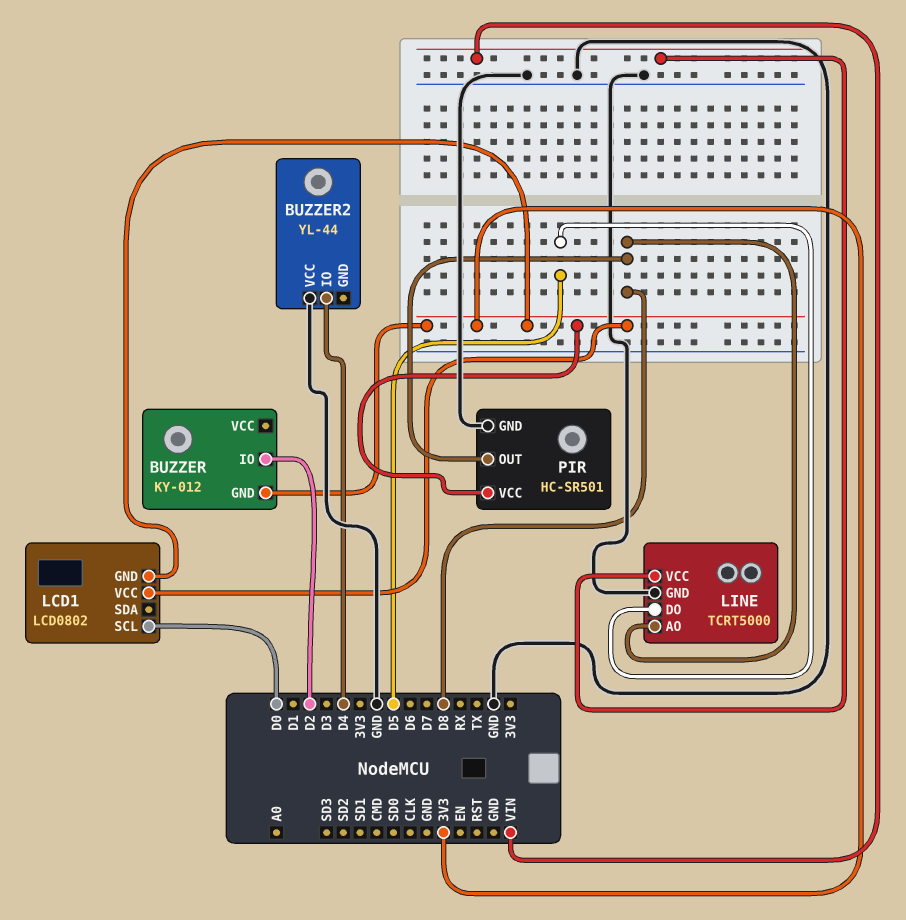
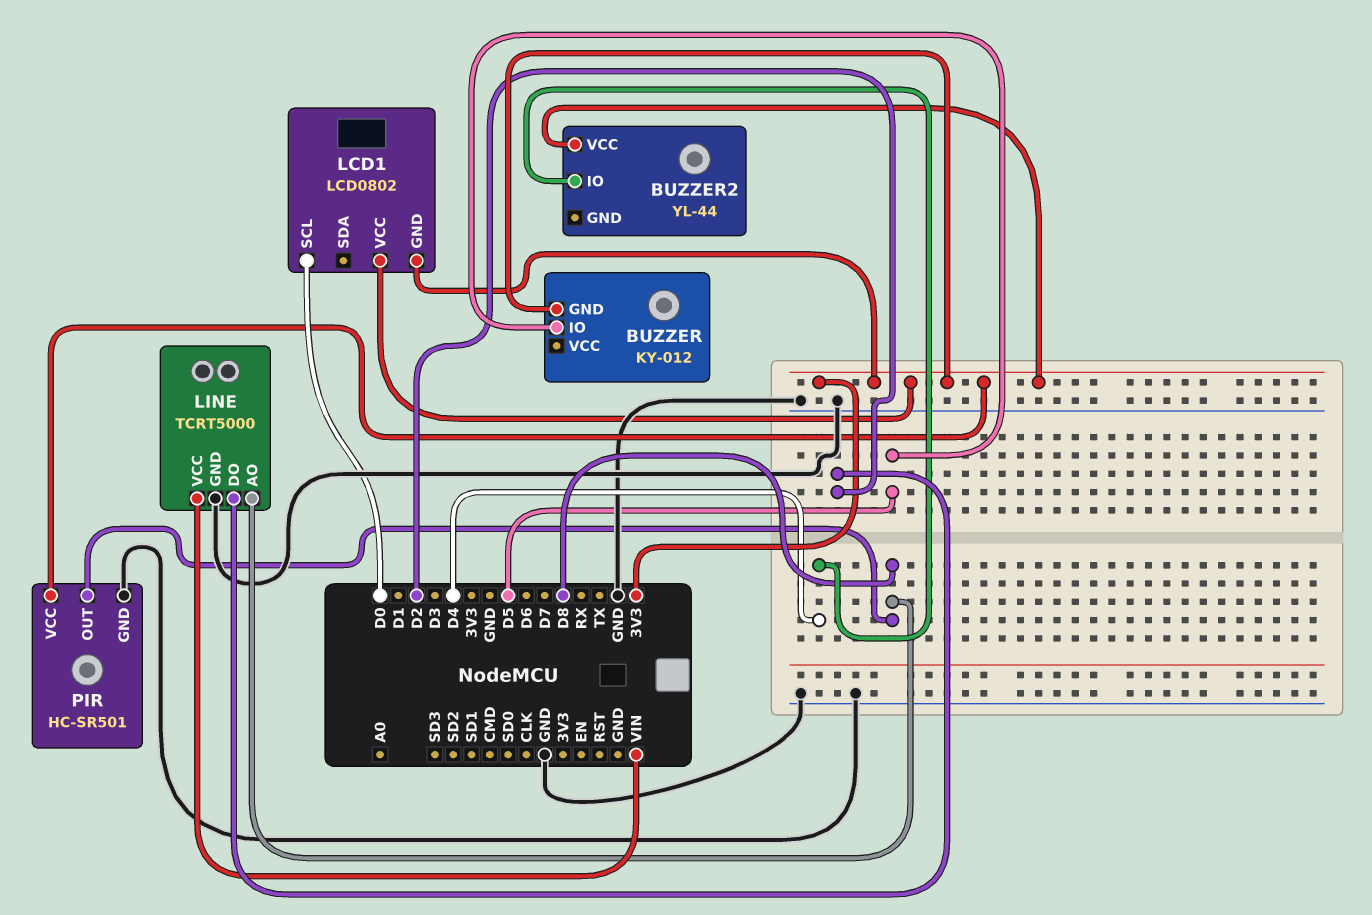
BUZZER pin IO: D2 -> D5
BUZZER2 pin VCC: GND -> 3V3
LINE pin DO: D5 -> D2

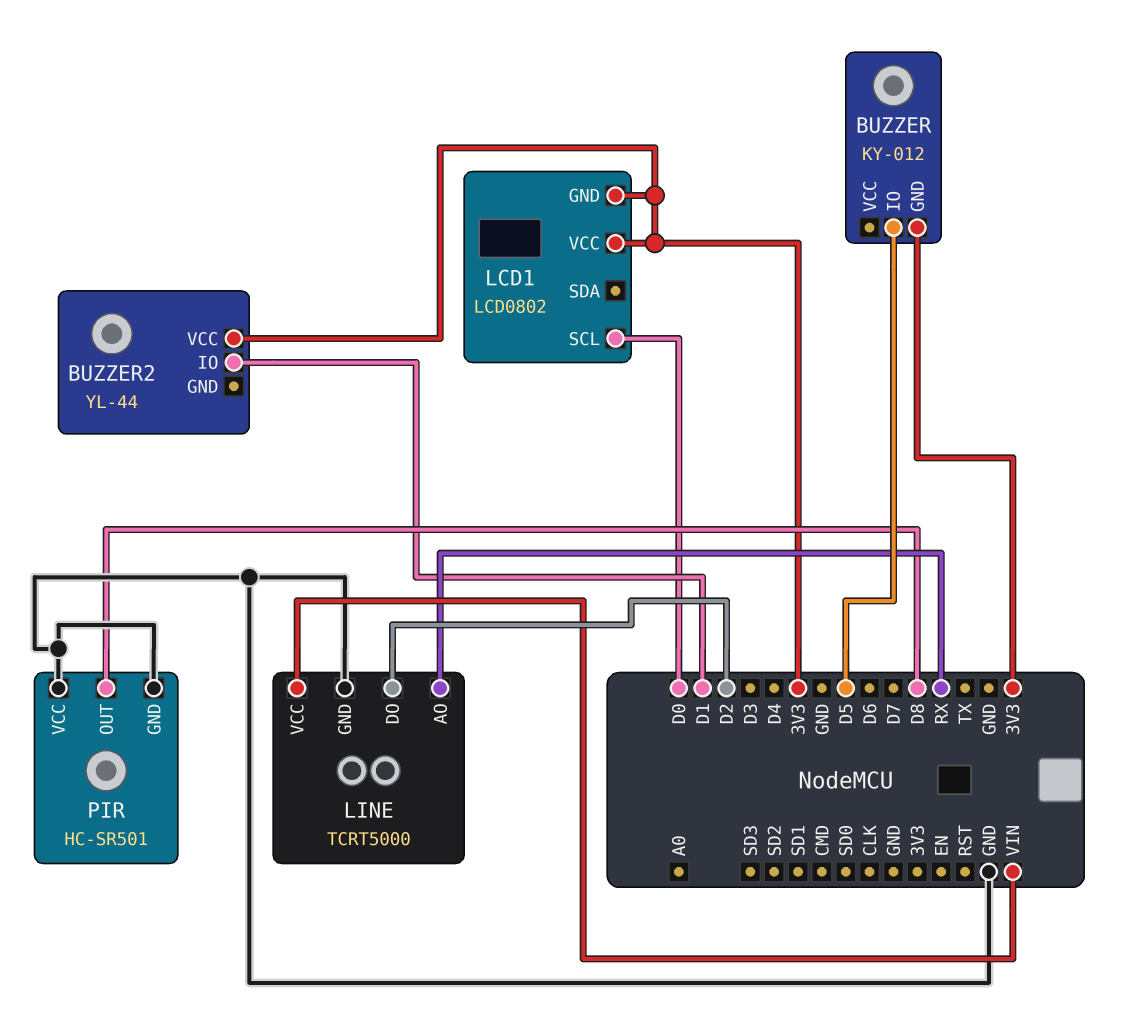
BUZZER2 pin IO: D4 -> D1
LINE pin AO: D8 -> RX
PIR pin VCC: 3V3 -> GND

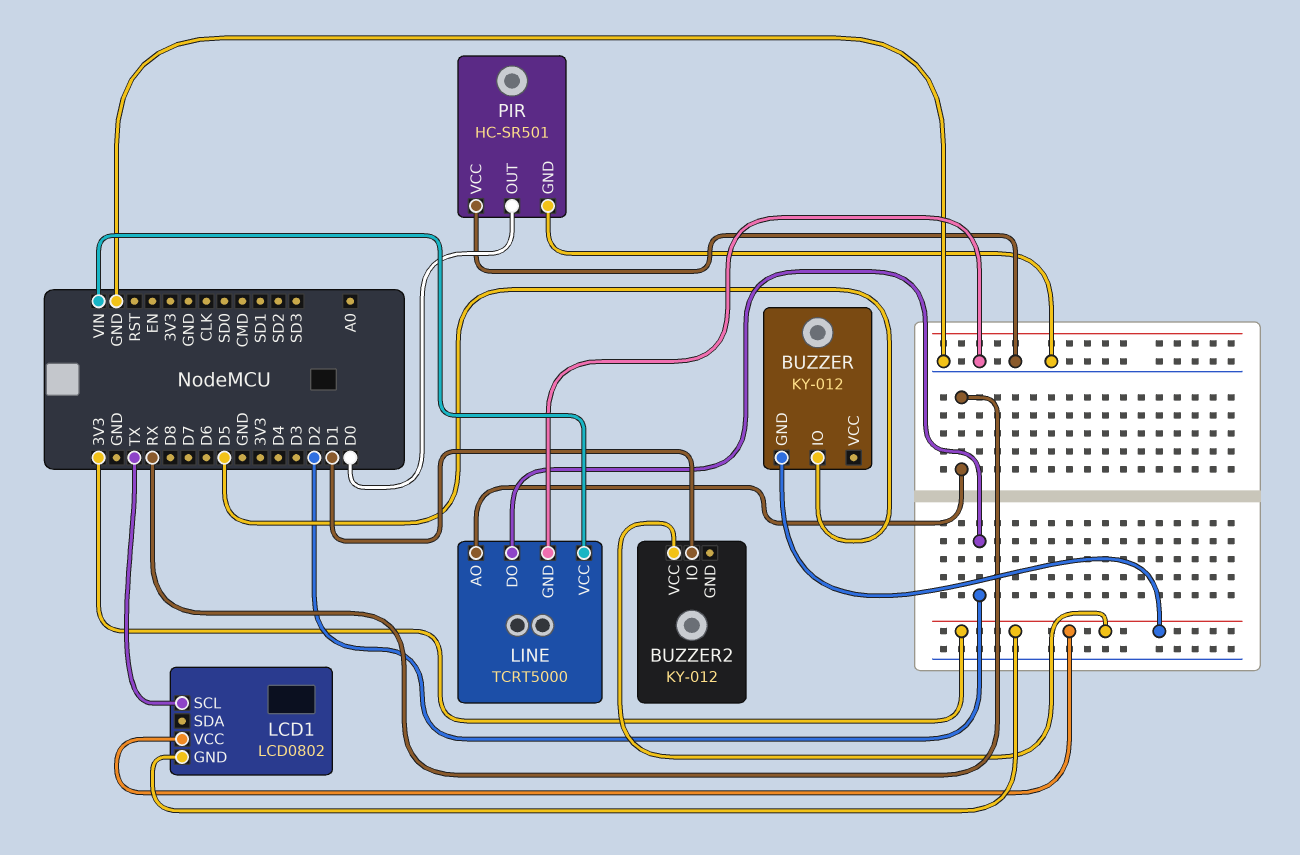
BUZZER2: YL-44 -> KY-012
LCD1 pin SCL: D0 -> TX
PIR pin OUT: D8 -> D0

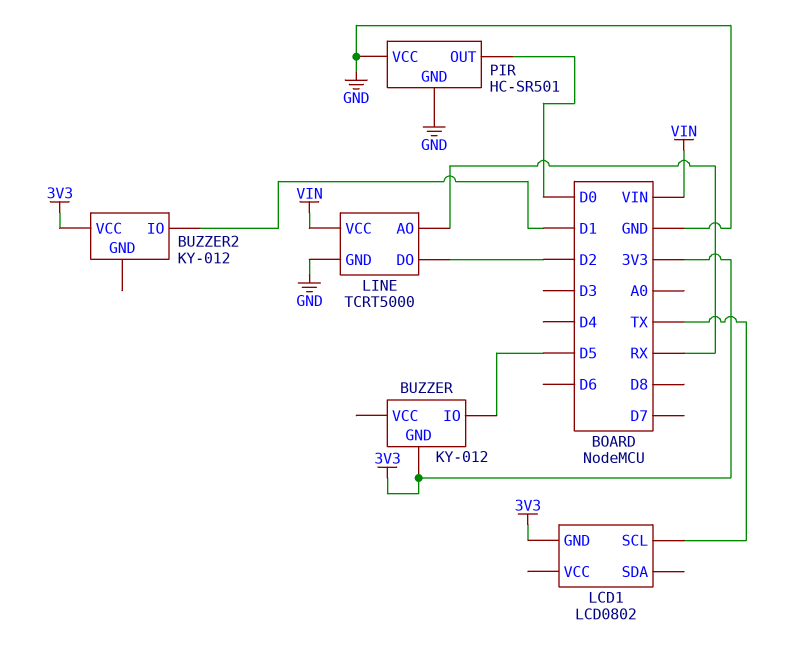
LCD1 pin VCC: 3V3 -> none

